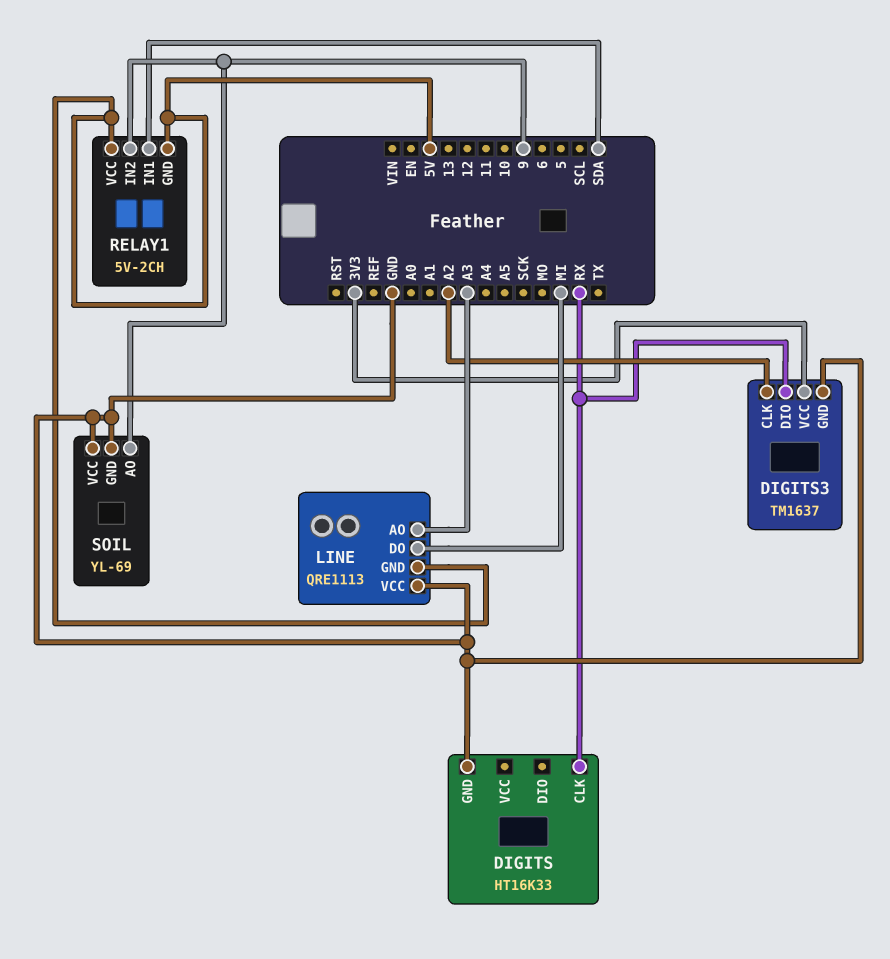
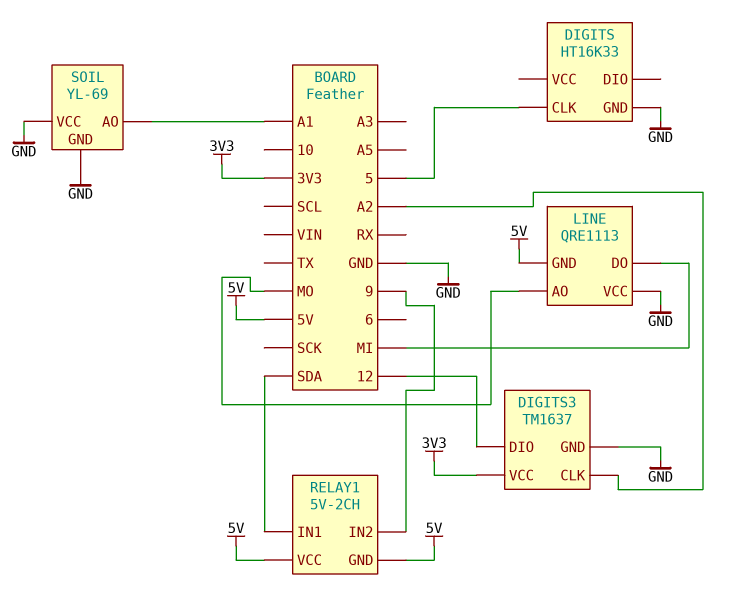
DIGITS pin CLK: RX -> 5
DIGITS3 pin DIO: RX -> 12
LINE pin AO: A3 -> MO
SOIL pin AO: 9 -> A1

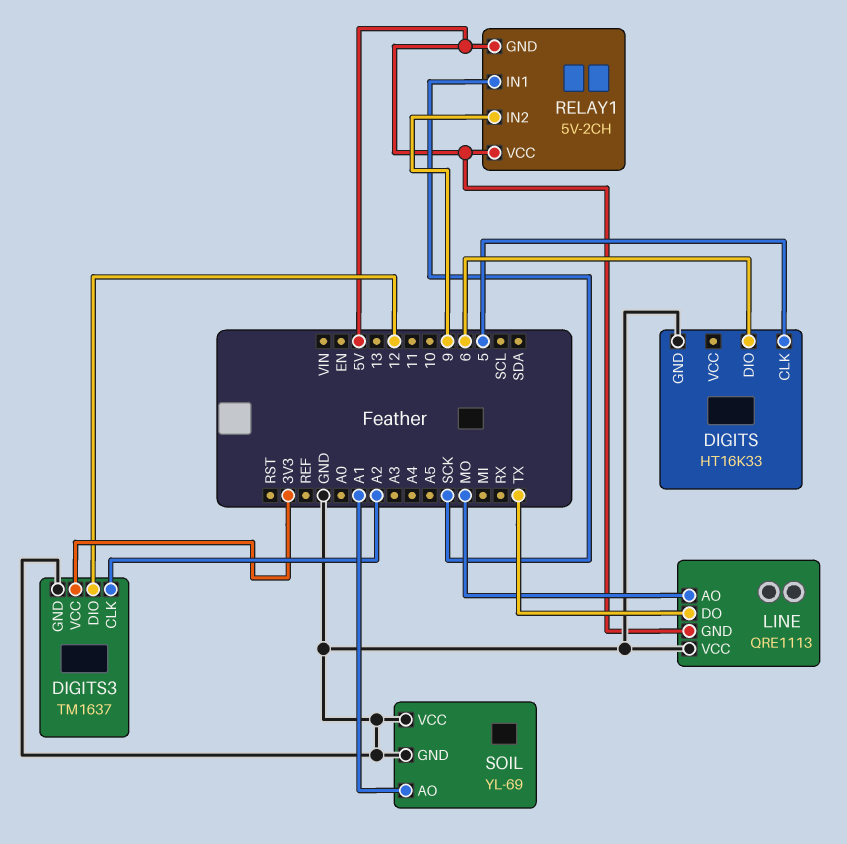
DIGITS pin DIO: none -> 6
LINE pin DO: MI -> TX
RELAY1 pin IN1: SDA -> SCK

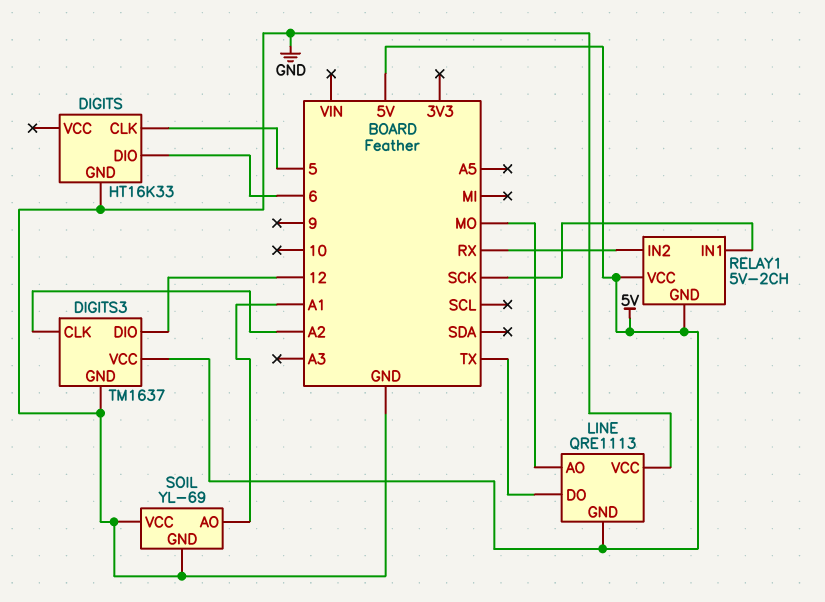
DIGITS3 pin VCC: 3V3 -> 5V
RELAY1 pin IN2: 9 -> RX

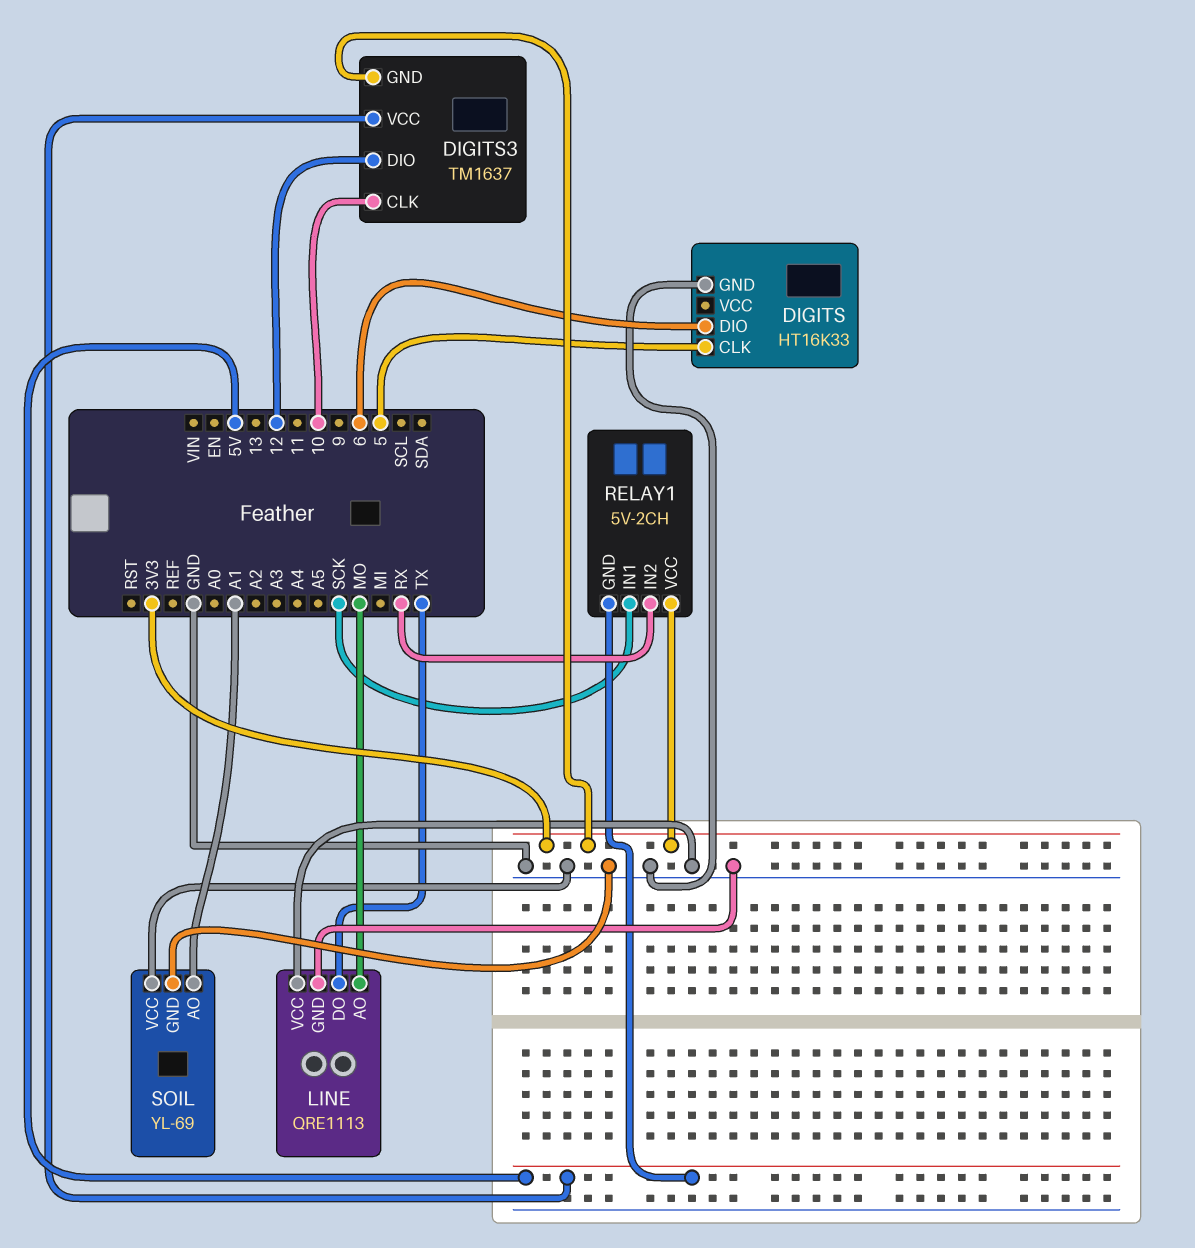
DIGITS3 pin CLK: A2 -> 10
DIGITS3 pin GND: GND -> 3V3
LINE pin GND: 5V -> GND
RELAY1 pin VCC: 5V -> 3V3

